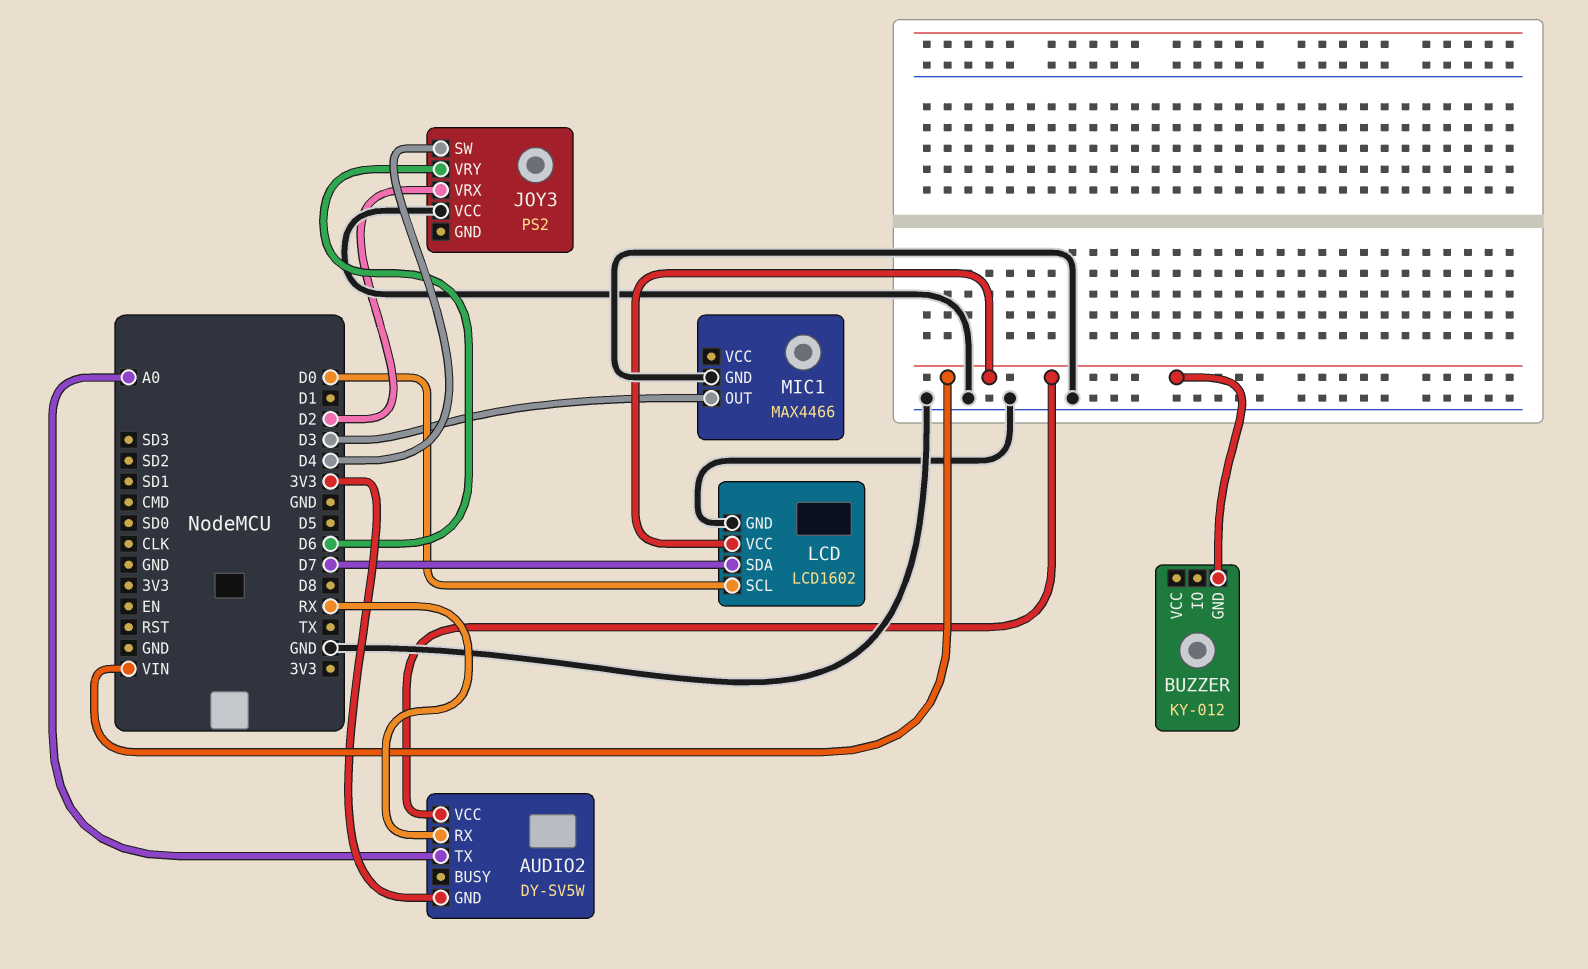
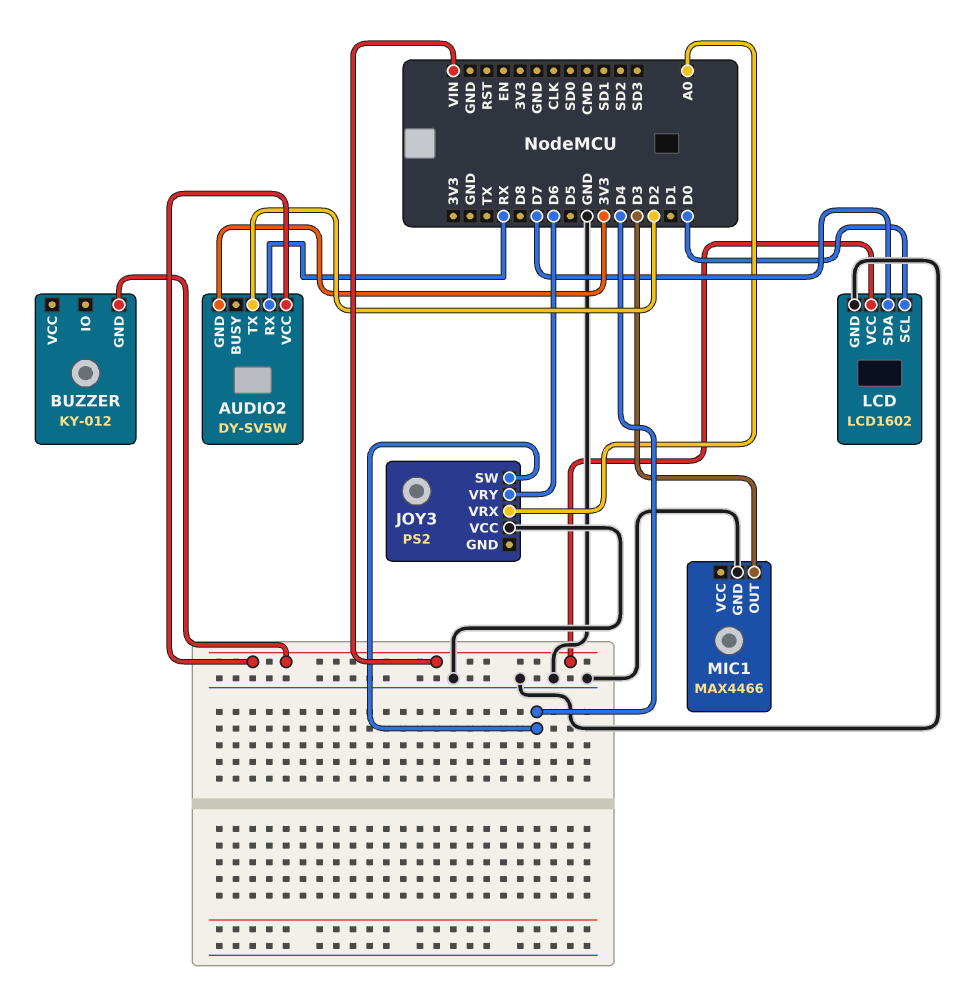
AUDIO2 pin TX: A0 -> D2
JOY3 pin VRX: D2 -> A0

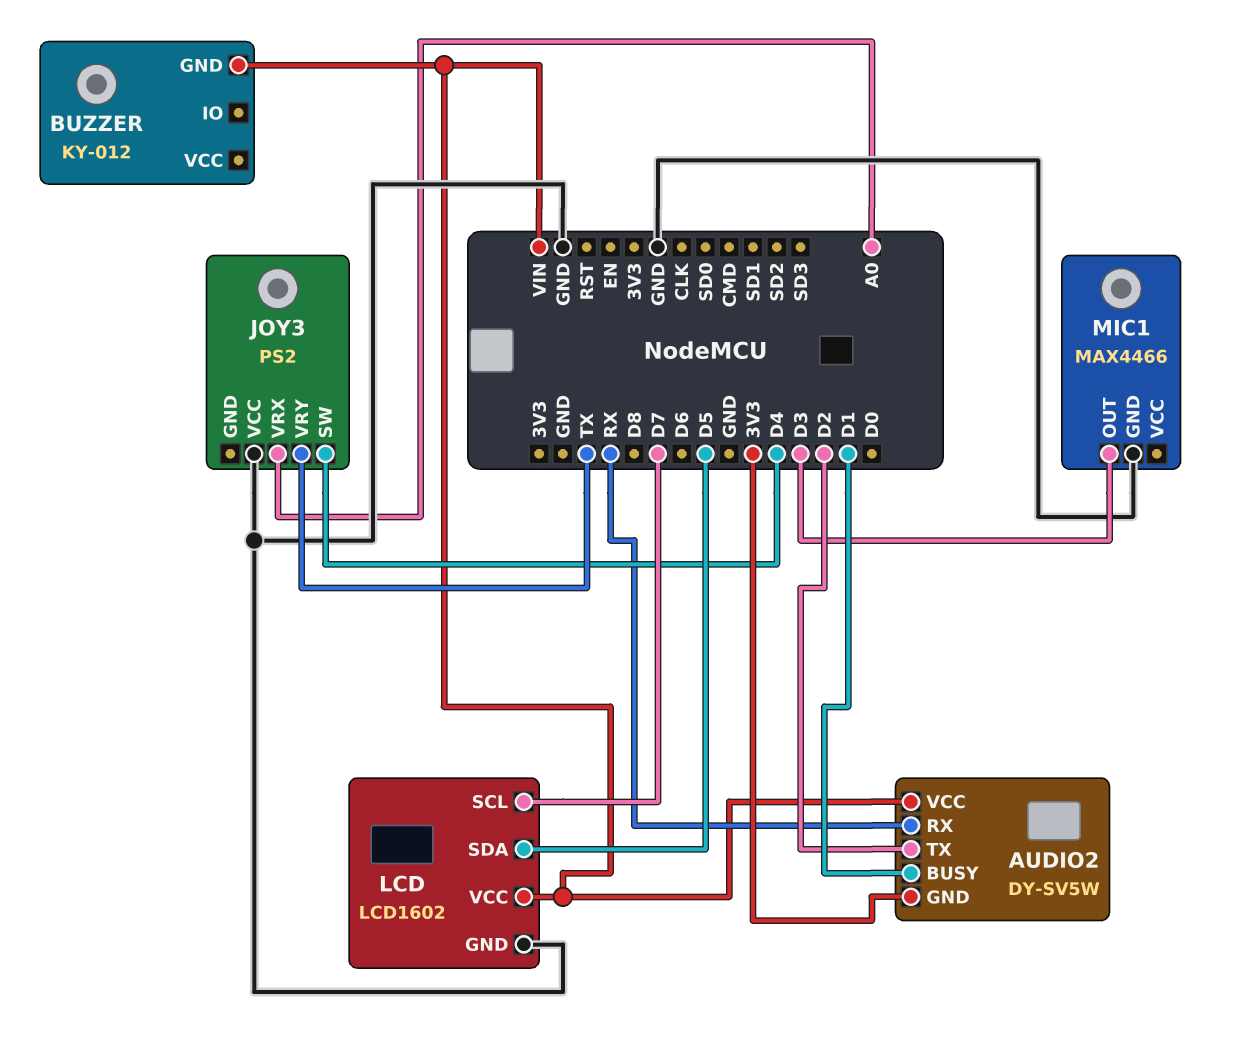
AUDIO2 pin BUSY: none -> D1
JOY3 pin VRY: D6 -> TX
LCD pin SCL: D0 -> D7
LCD pin SDA: D7 -> D5

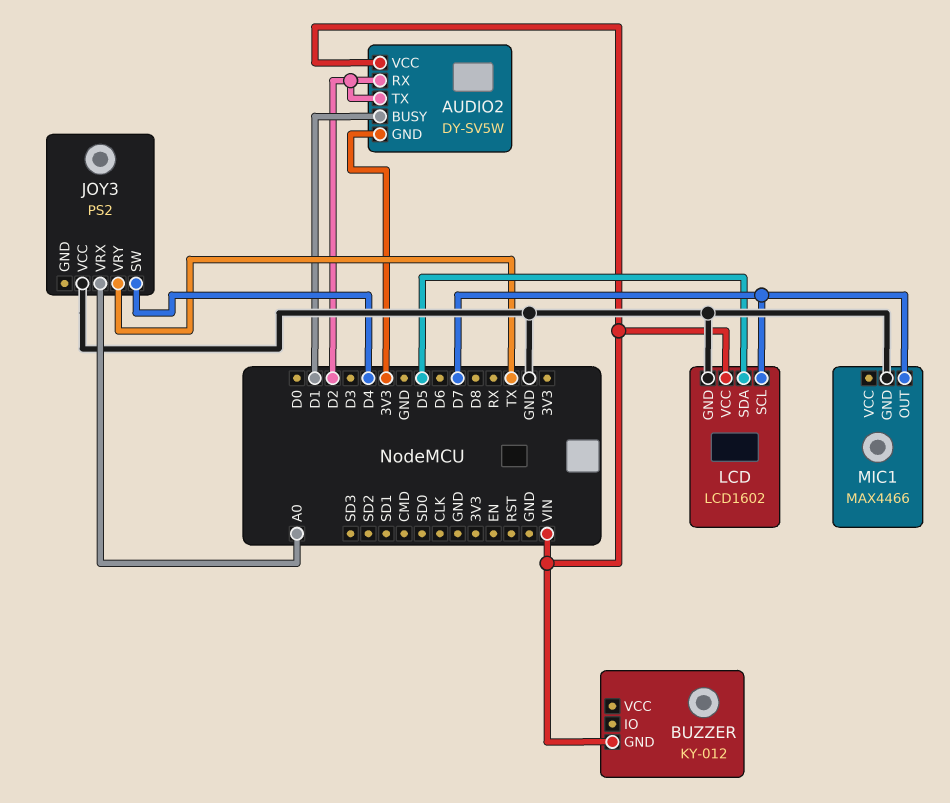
AUDIO2 pin RX: RX -> D2
MIC1 pin OUT: D3 -> D7

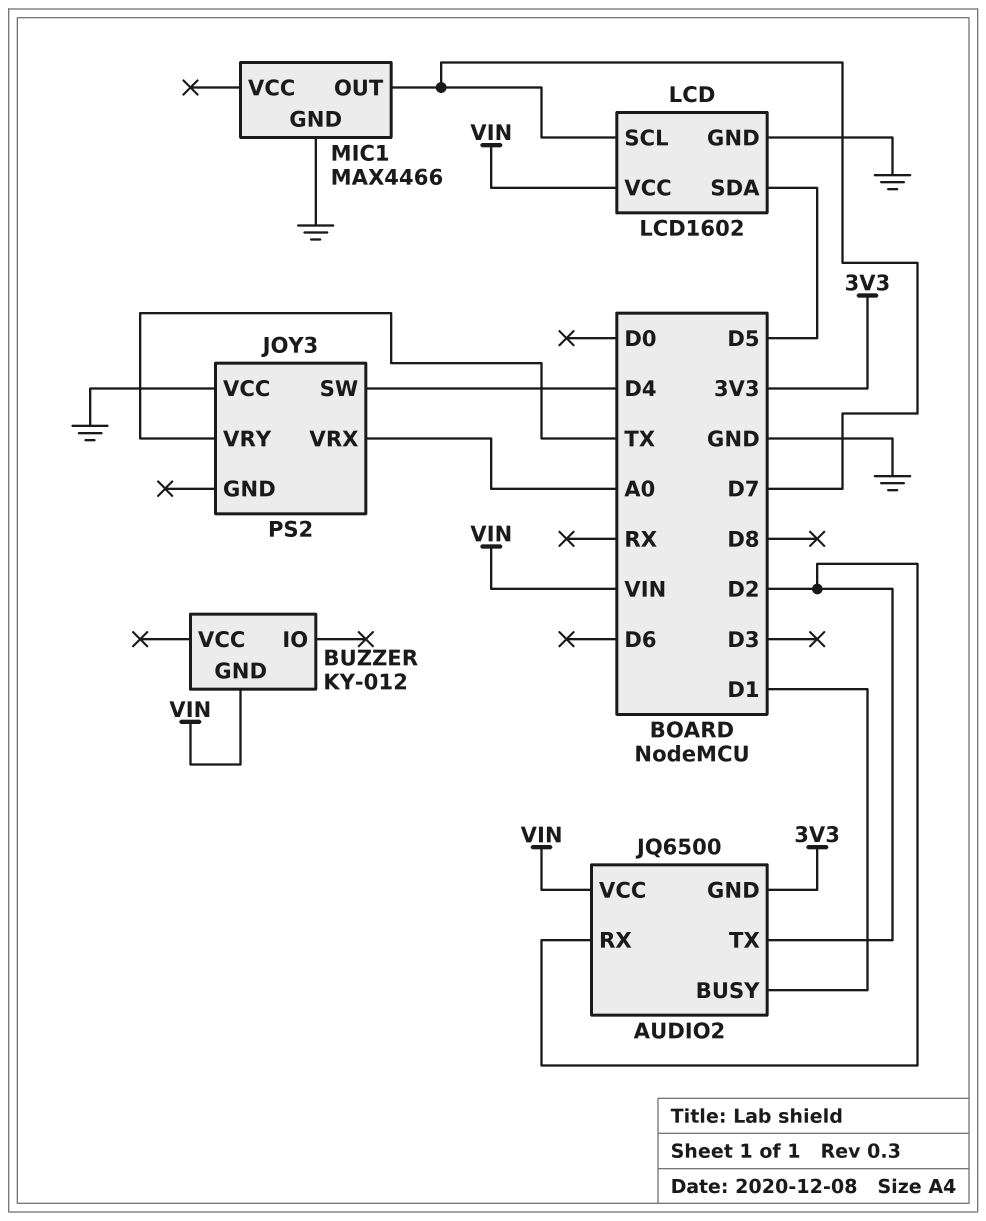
AUDIO2: DY-SV5W -> JQ6500

